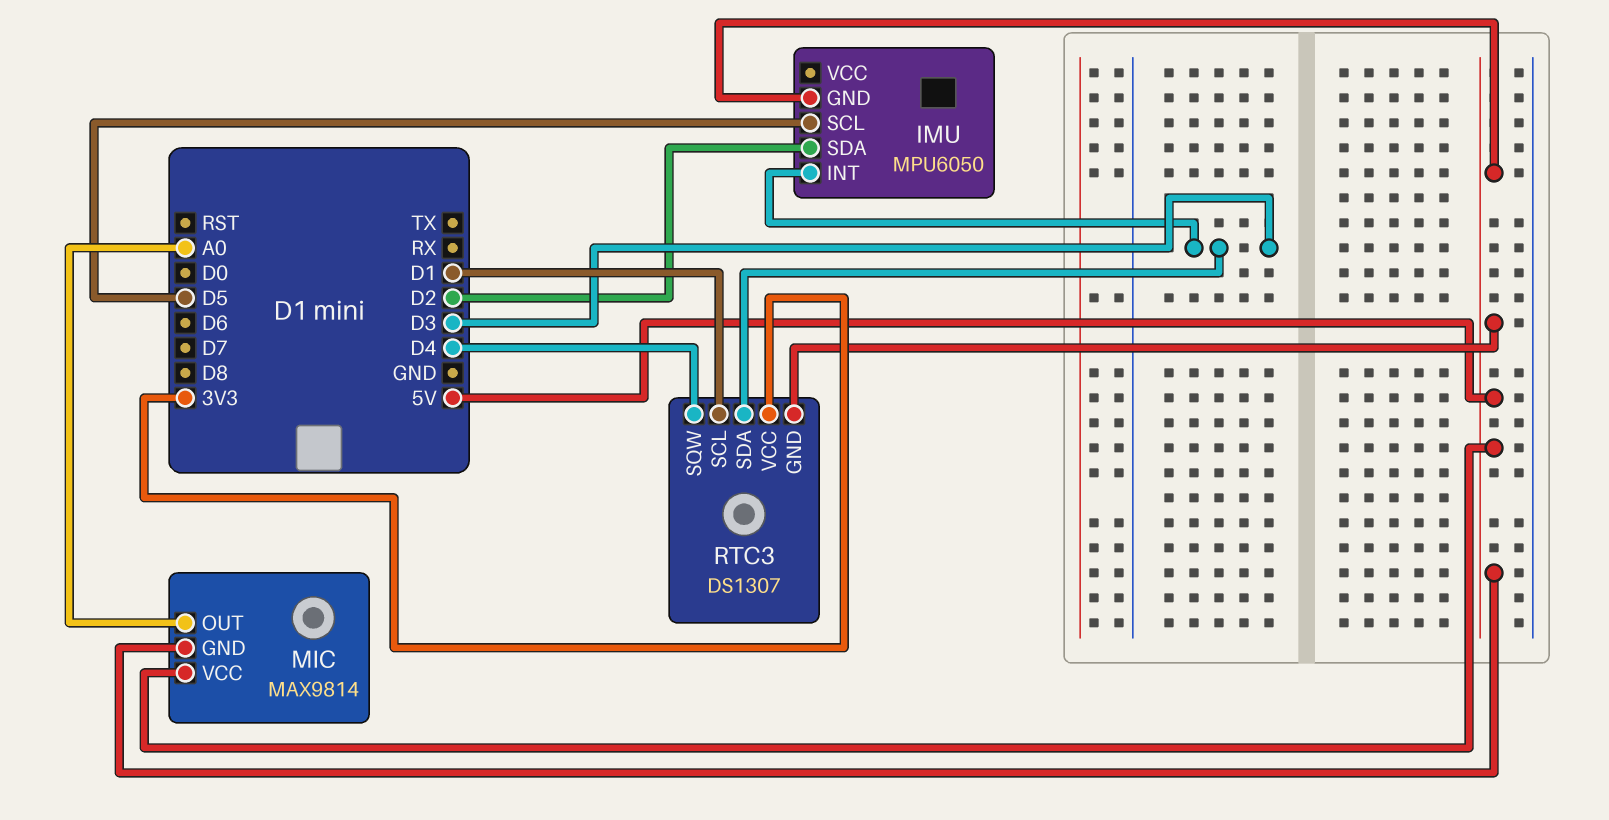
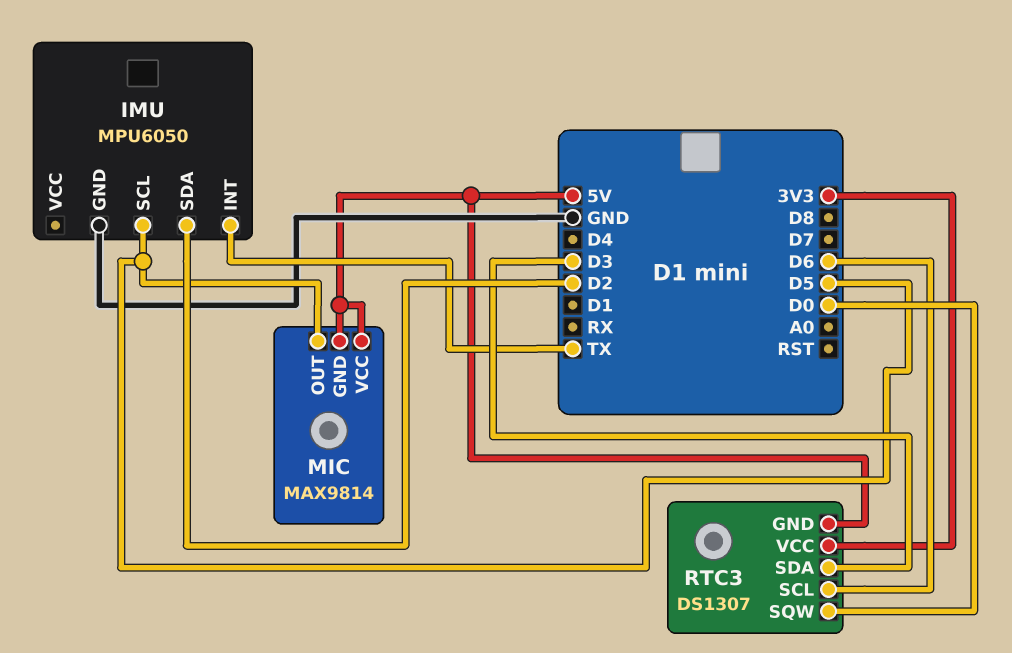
IMU pin GND: 5V -> GND
IMU pin INT: D3 -> TX
MIC pin OUT: A0 -> D5
RTC3 pin SCL: D1 -> D6
RTC3 pin SQW: D4 -> D0

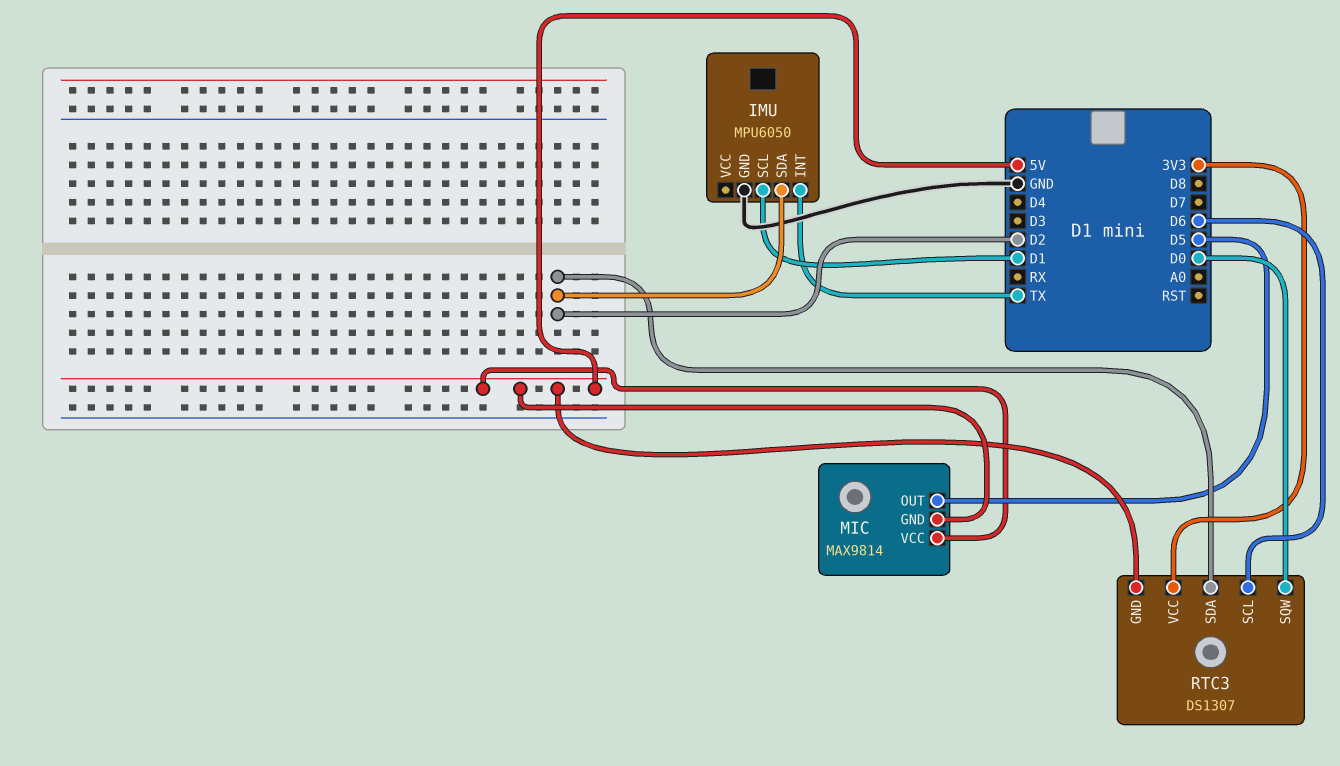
IMU pin SCL: D5 -> D1
RTC3 pin SDA: D3 -> D2

